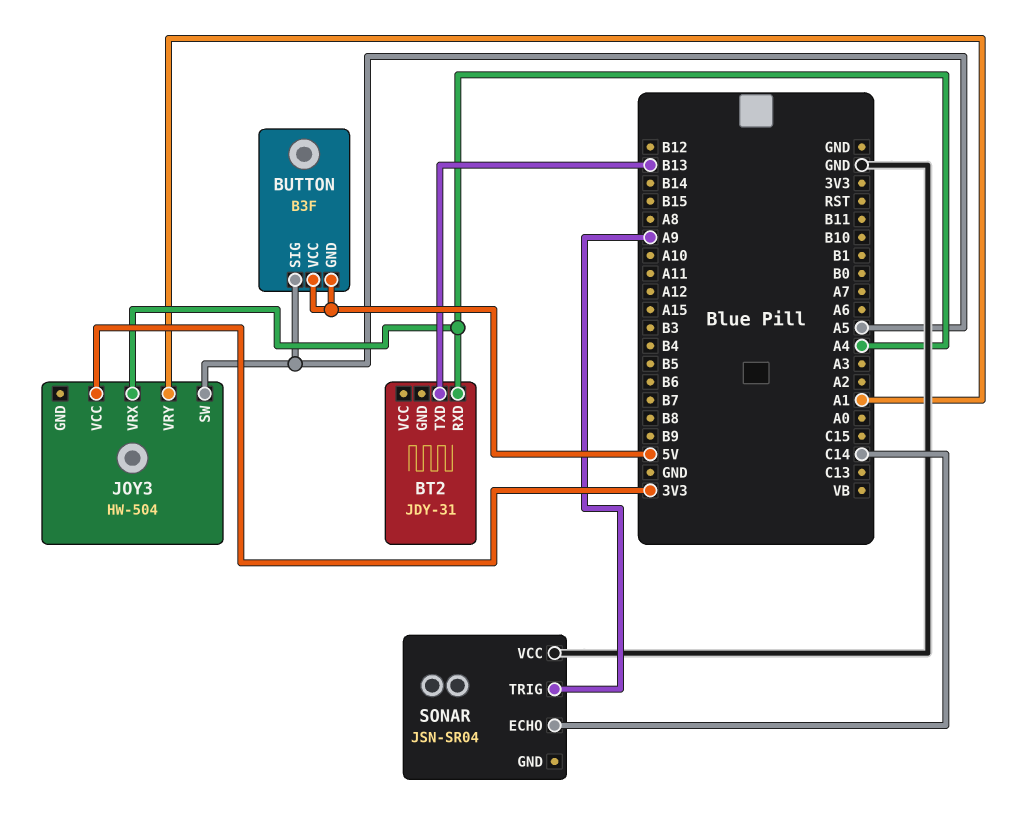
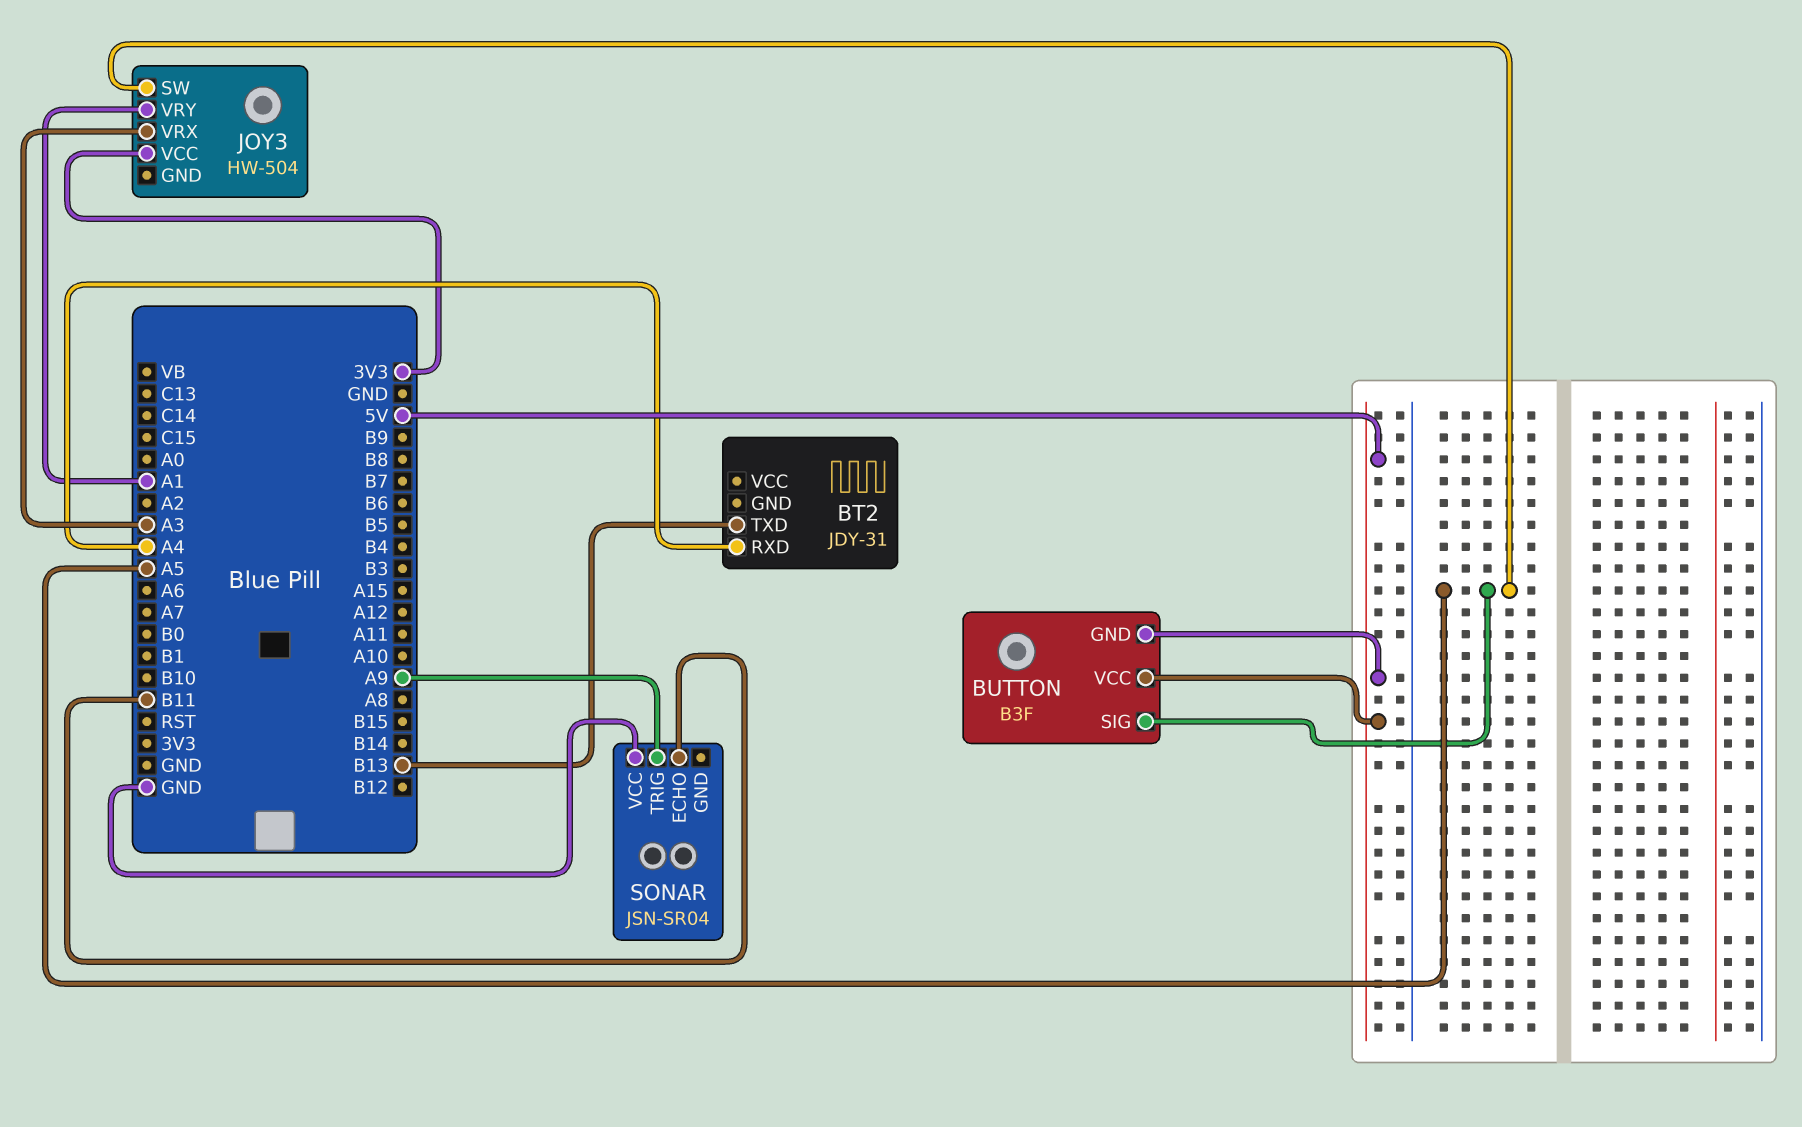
JOY3 pin VRX: A4 -> A3
SONAR pin ECHO: C14 -> B11

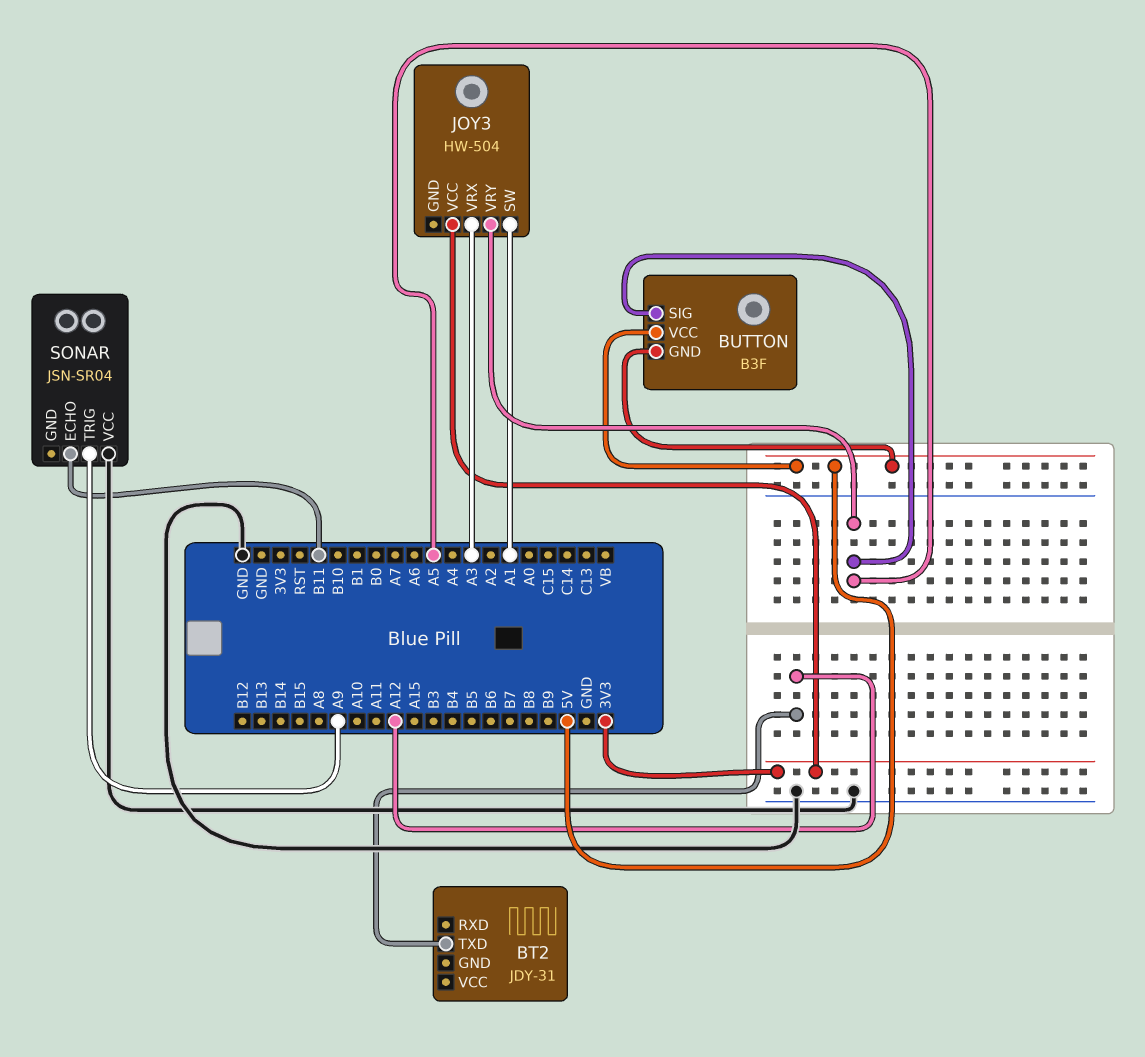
BT2 pin RXD: A4 -> none
BT2 pin TXD: B13 -> A12
JOY3 pin SW: A5 -> A1
JOY3 pin VRY: A1 -> A5

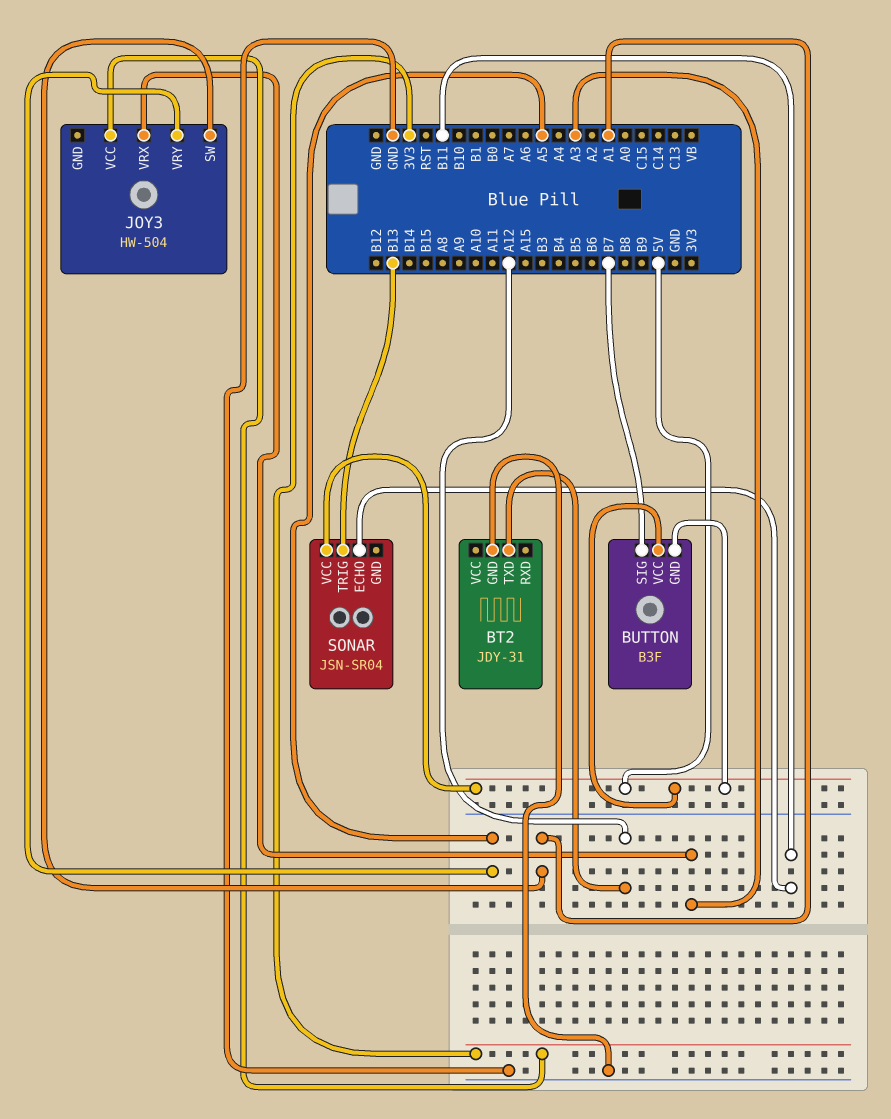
BT2 pin GND: none -> GND
BUTTON pin SIG: A5 -> B7
SONAR pin TRIG: A9 -> B13
SONAR pin VCC: GND -> 5V

